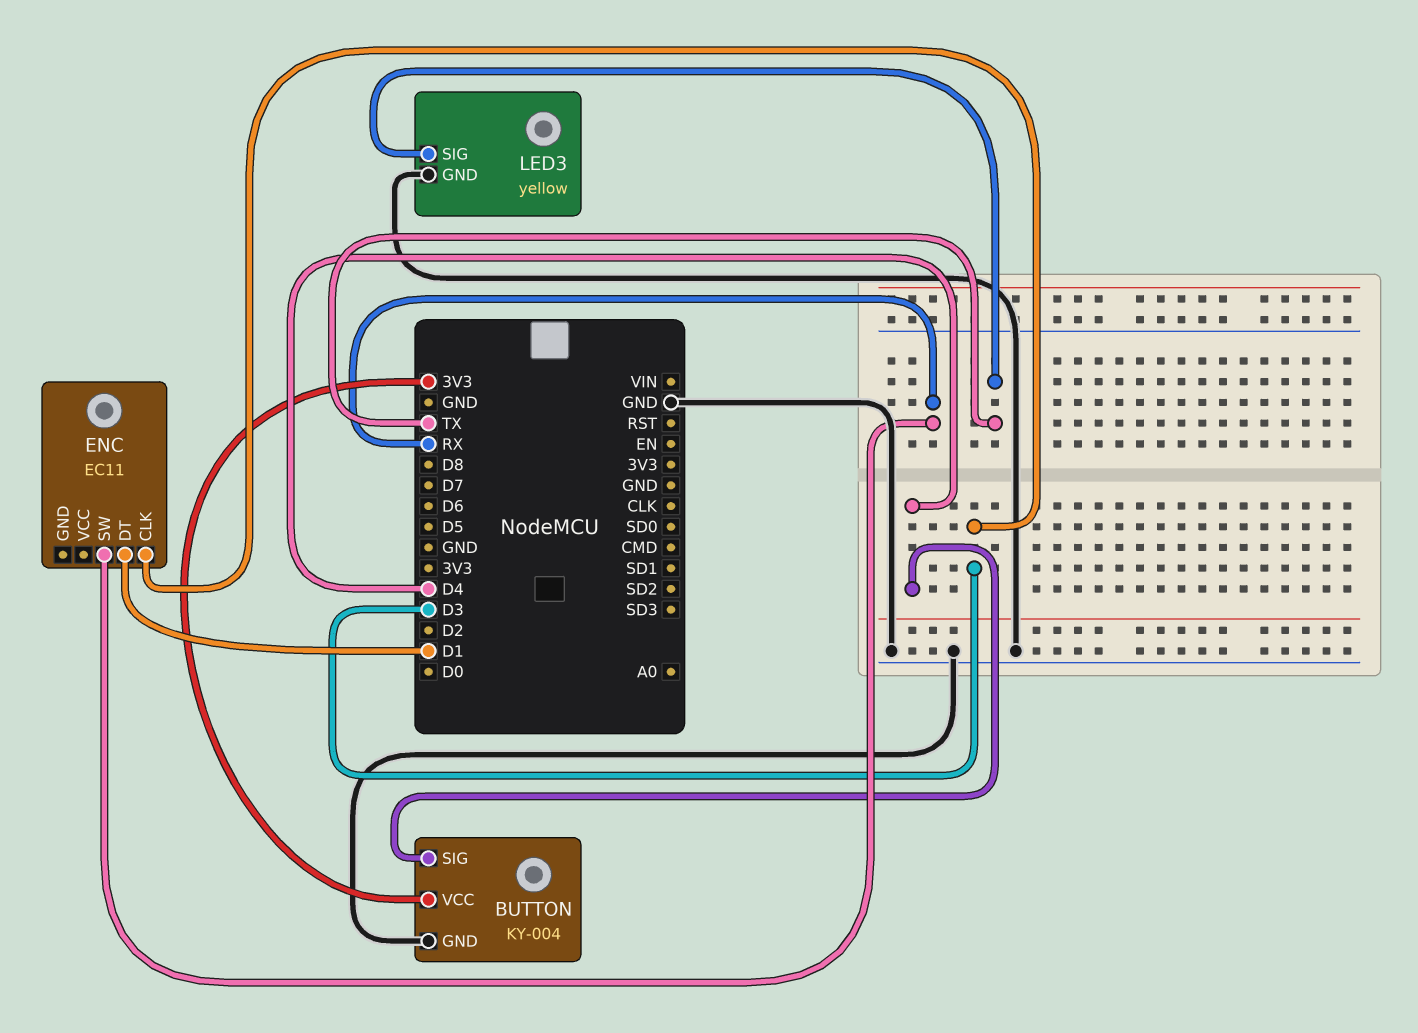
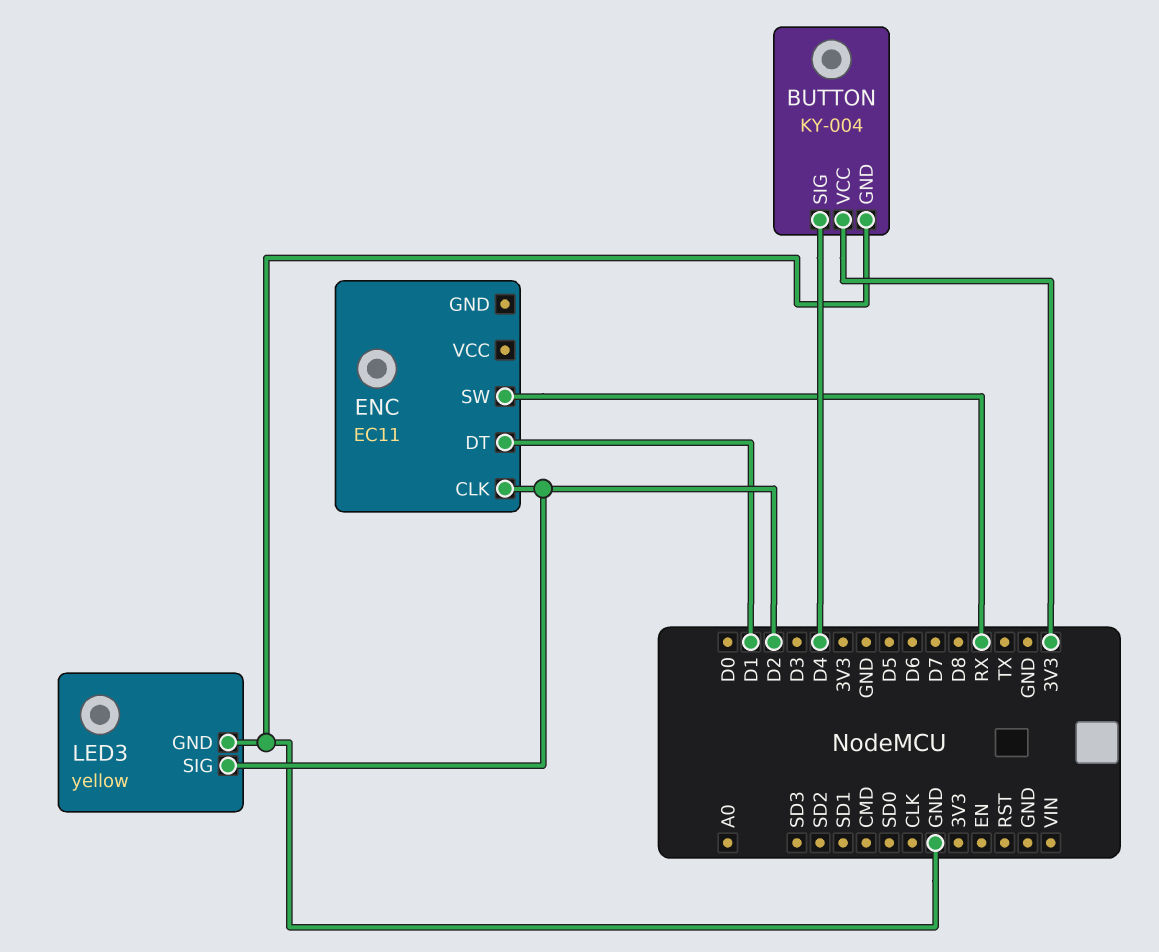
ENC pin CLK: D3 -> D2
LED3 pin SIG: TX -> D2

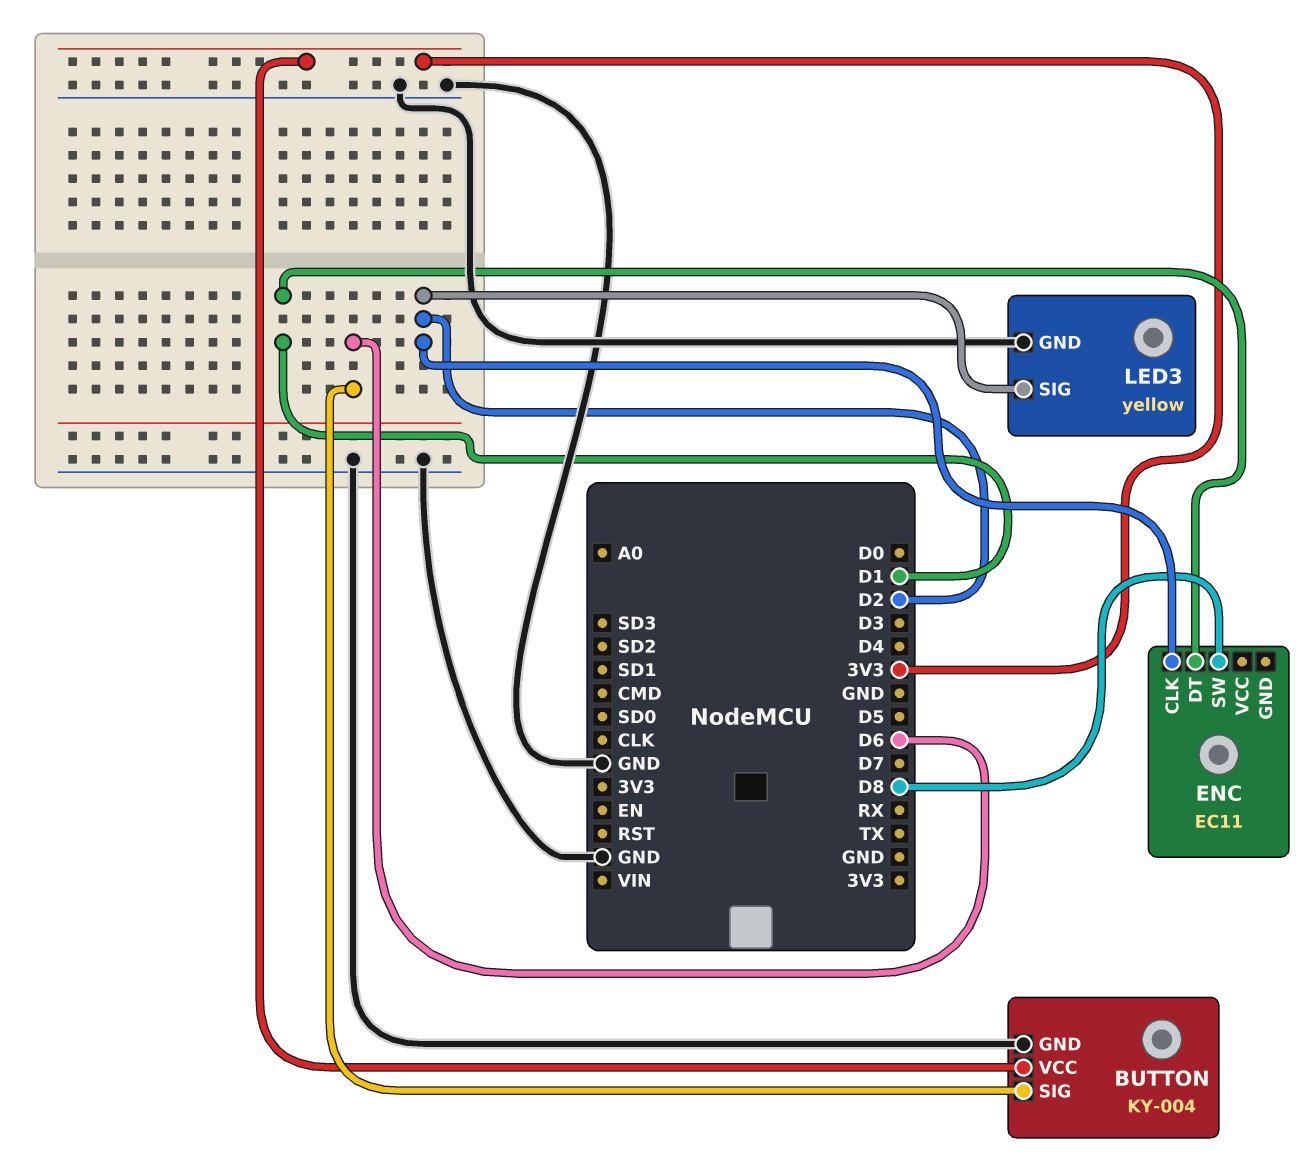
BUTTON pin SIG: D4 -> D6
ENC pin SW: RX -> D8

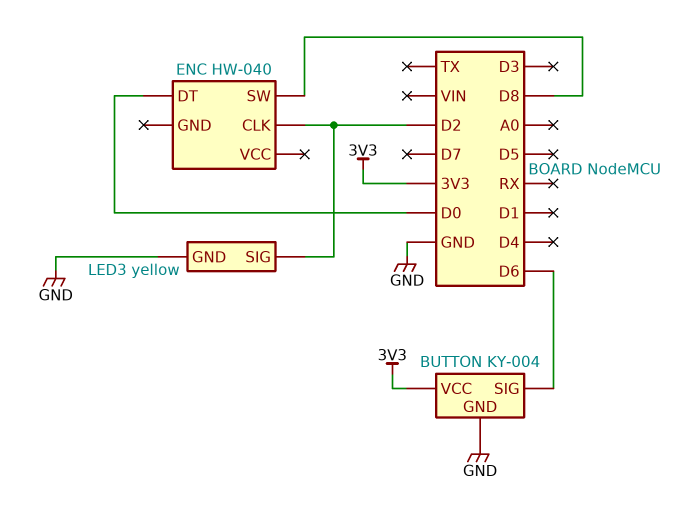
ENC: EC11 -> HW-040
ENC pin DT: D1 -> D0

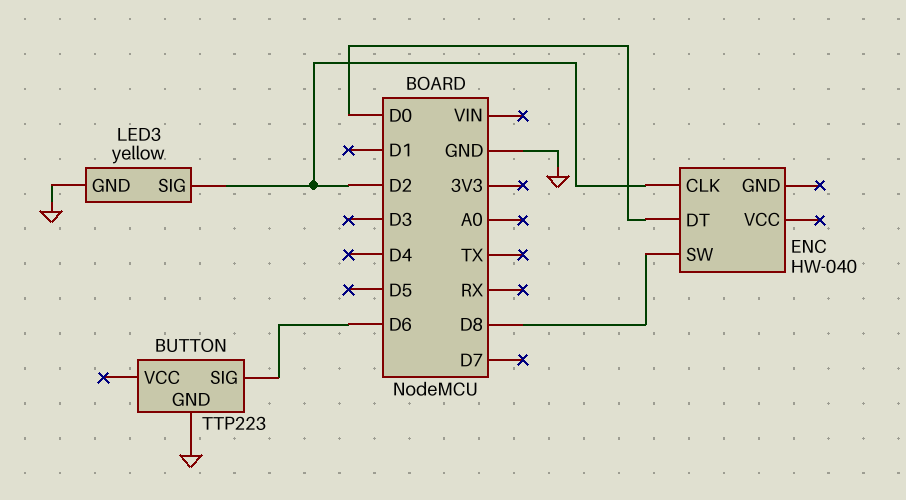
BUTTON: KY-004 -> TTP223
BUTTON pin VCC: 3V3 -> none

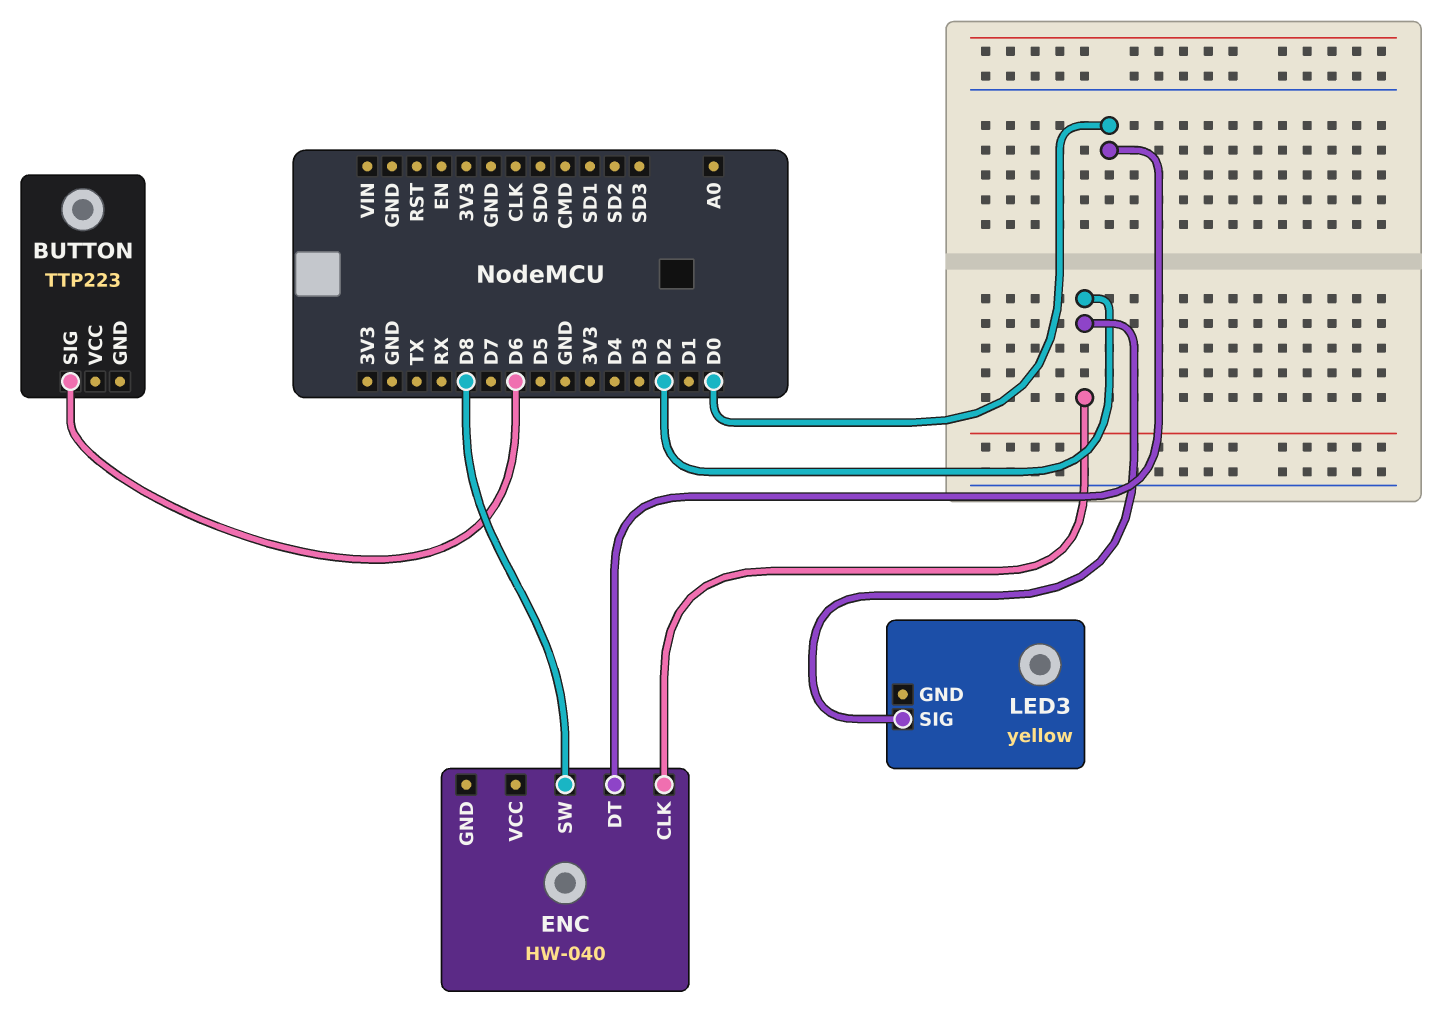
BUTTON pin GND: GND -> none
LED3 pin GND: GND -> none

